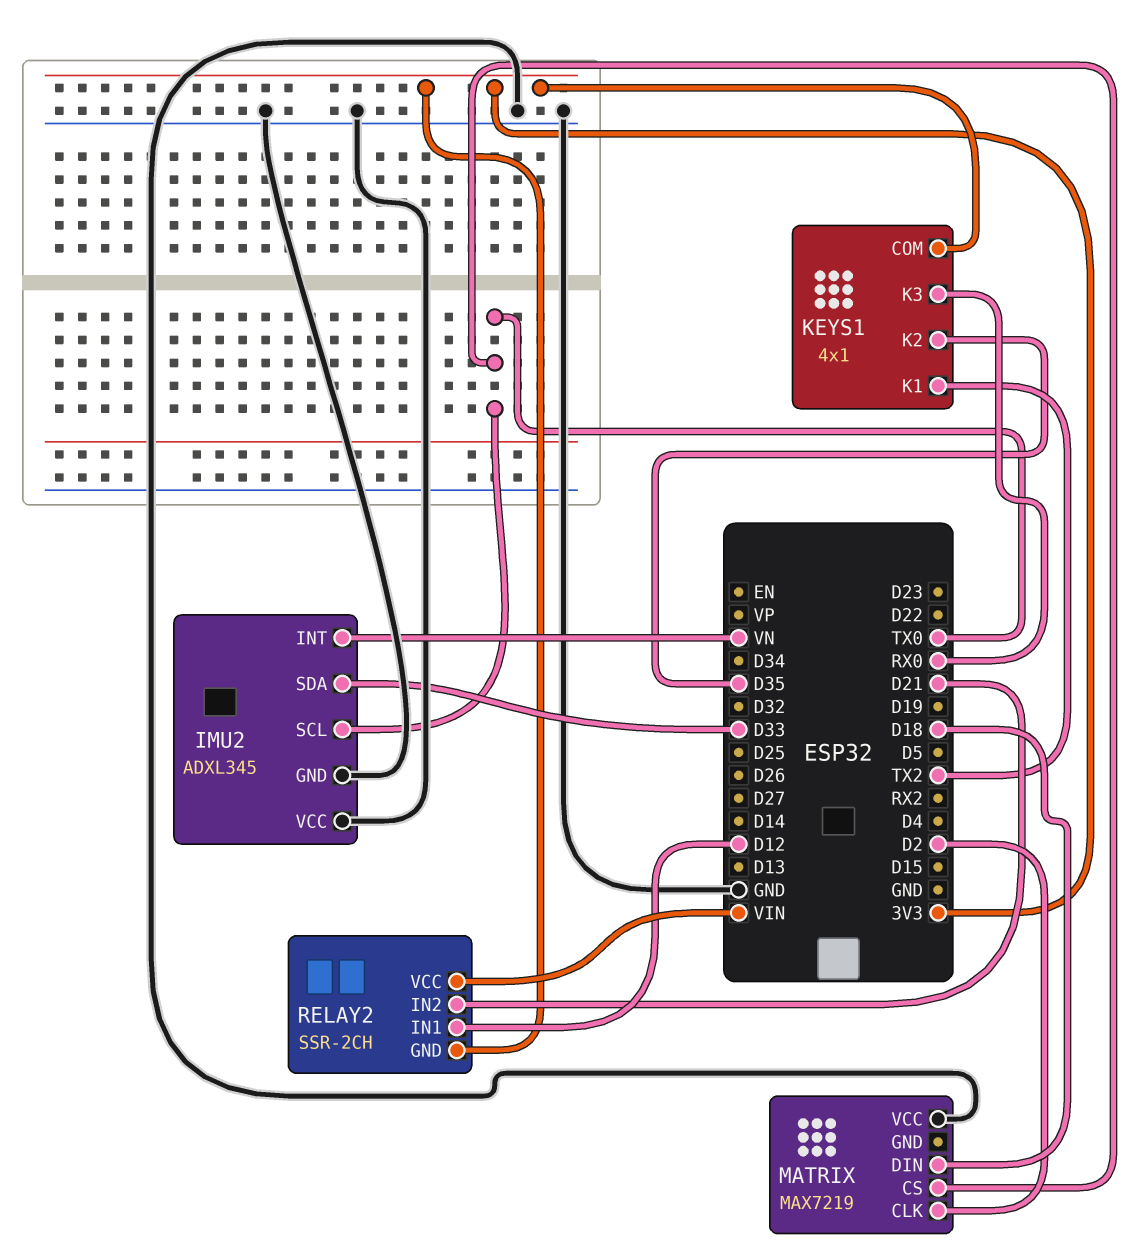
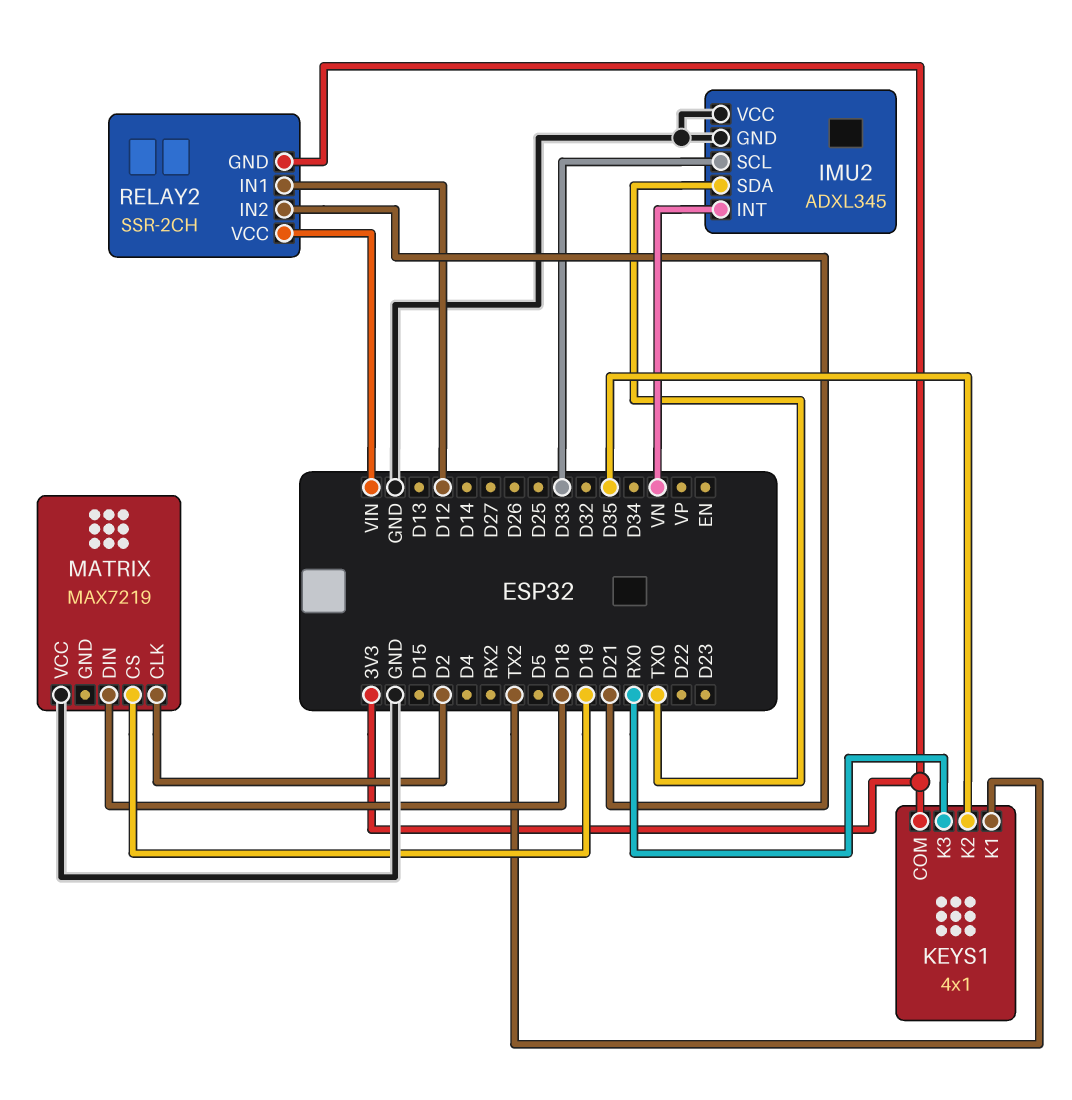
IMU2 pin SCL: TX0 -> D33
IMU2 pin SDA: D33 -> TX0
MATRIX pin CS: TX0 -> D19

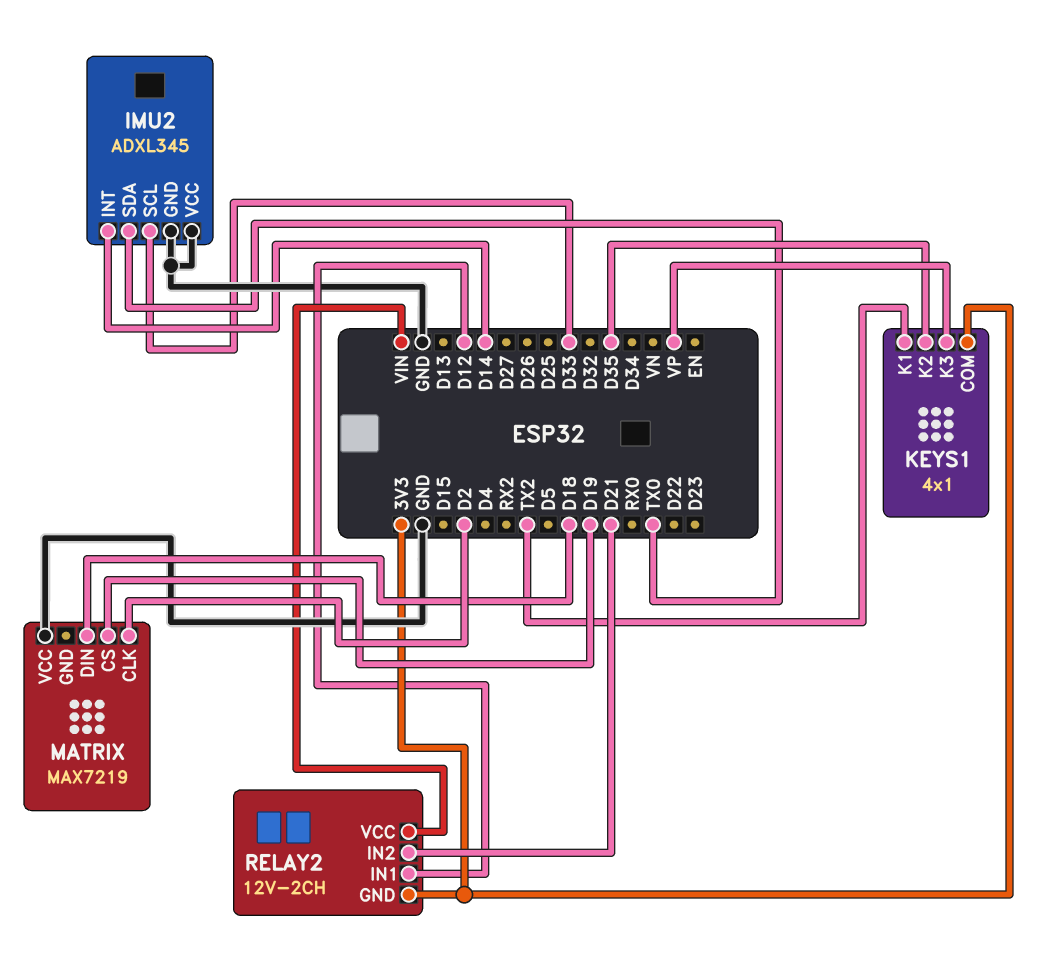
IMU2 pin INT: VN -> D14
KEYS1 pin K3: RX0 -> VP
RELAY2: SSR-2CH -> 12V-2CH

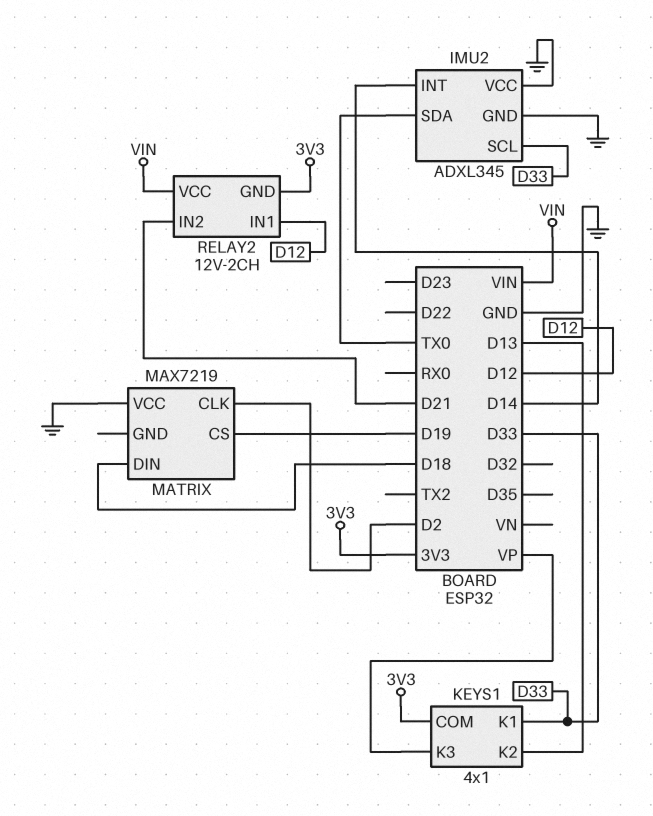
KEYS1 pin K1: TX2 -> D33
KEYS1 pin K2: D35 -> D13

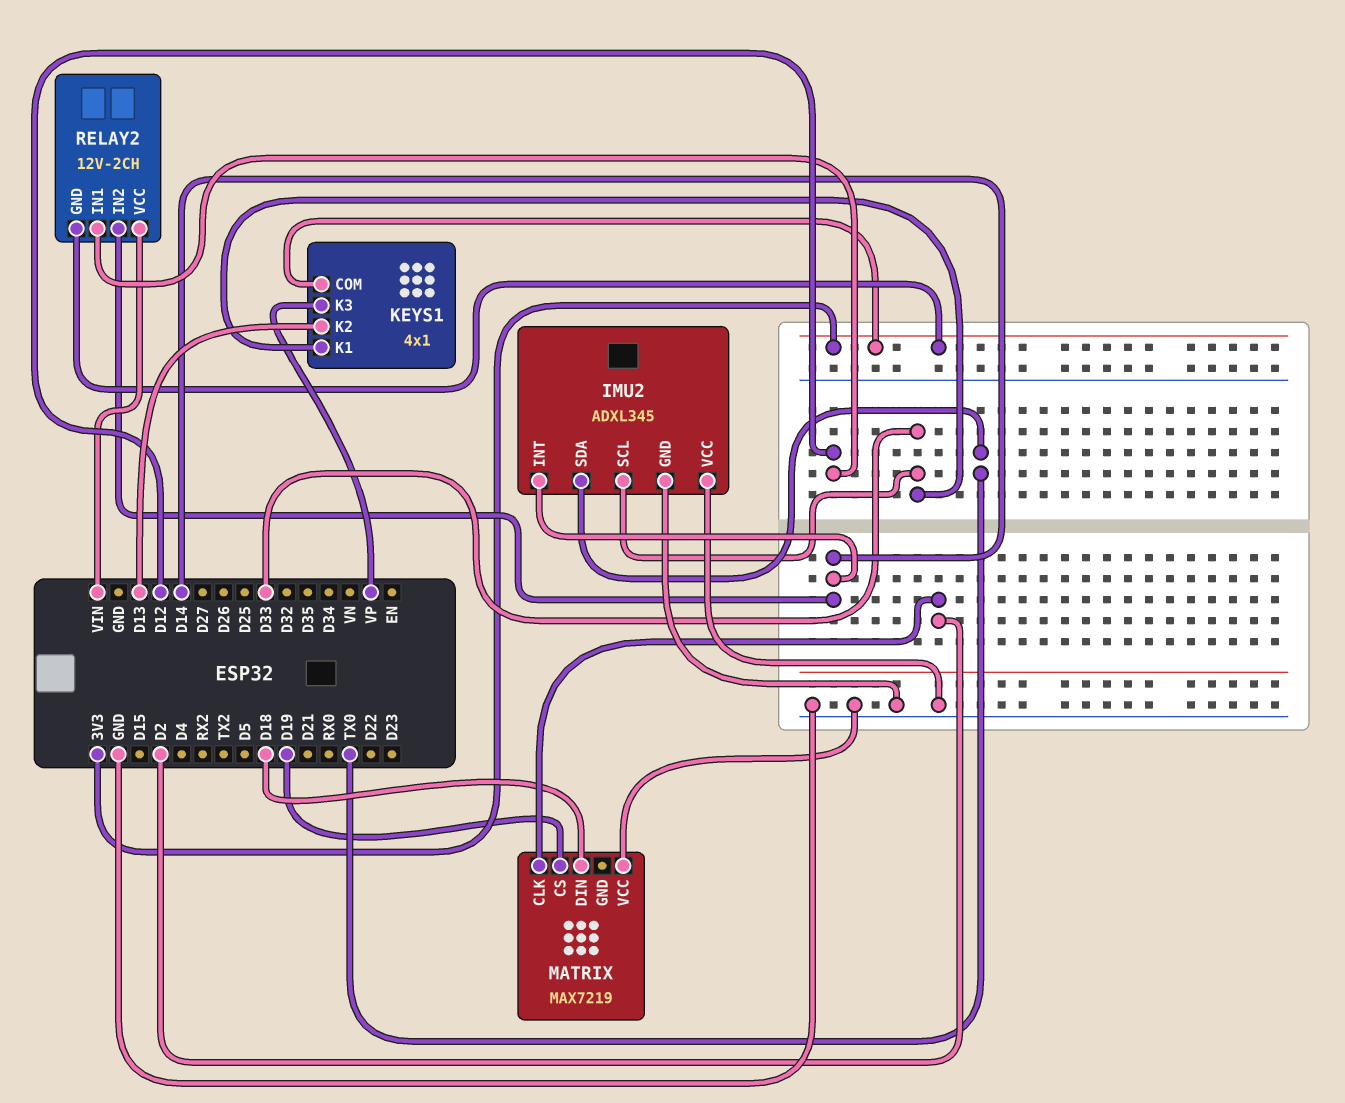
RELAY2 pin IN2: D21 -> D14

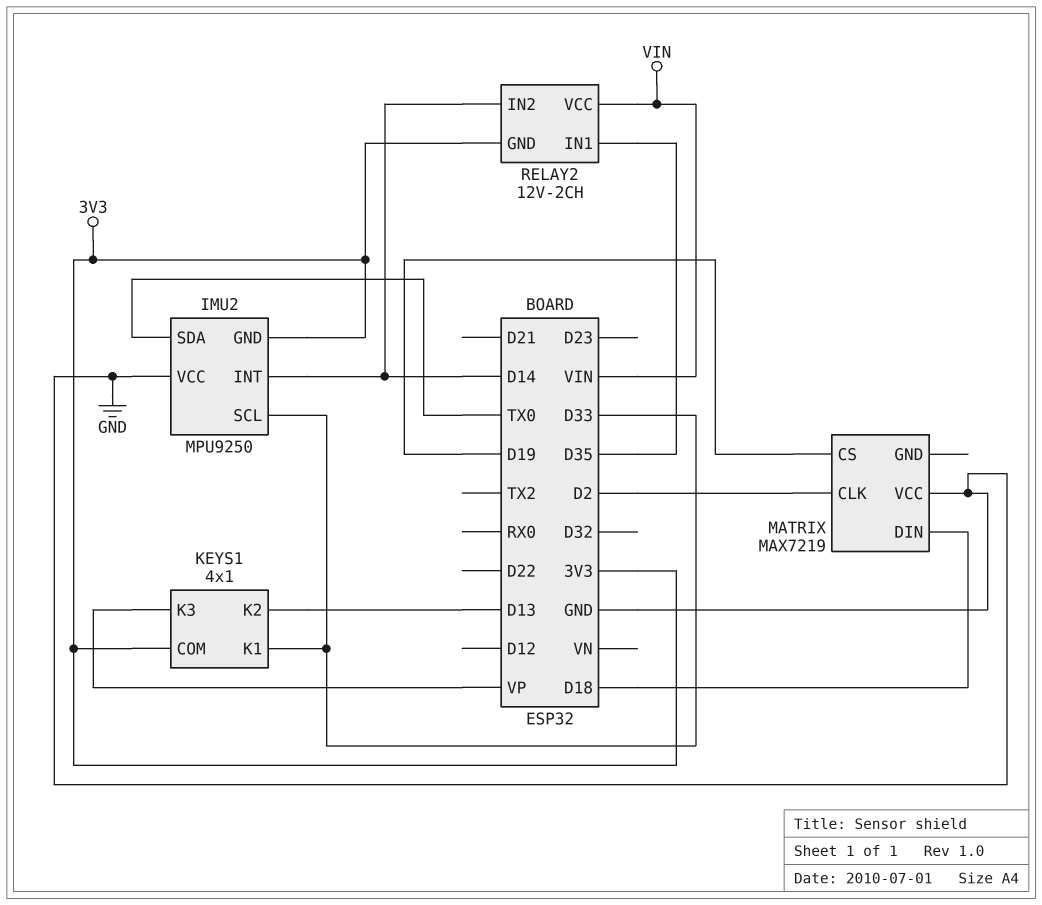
IMU2: ADXL345 -> MPU9250
IMU2 pin GND: GND -> 3V3
RELAY2 pin IN1: D12 -> D35

